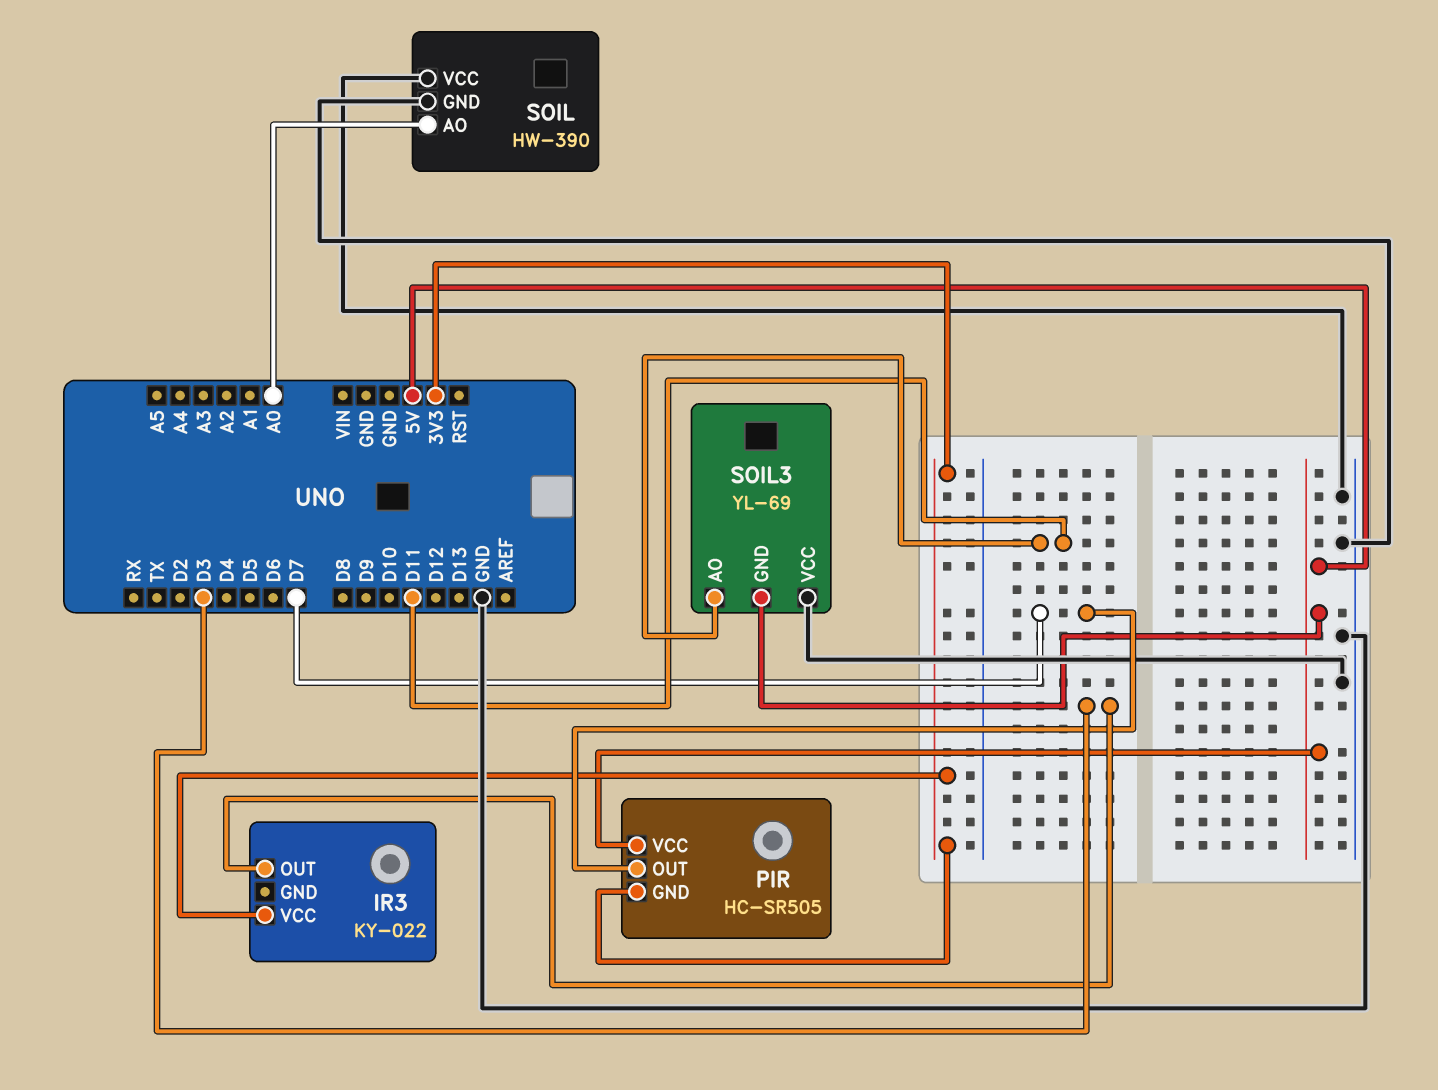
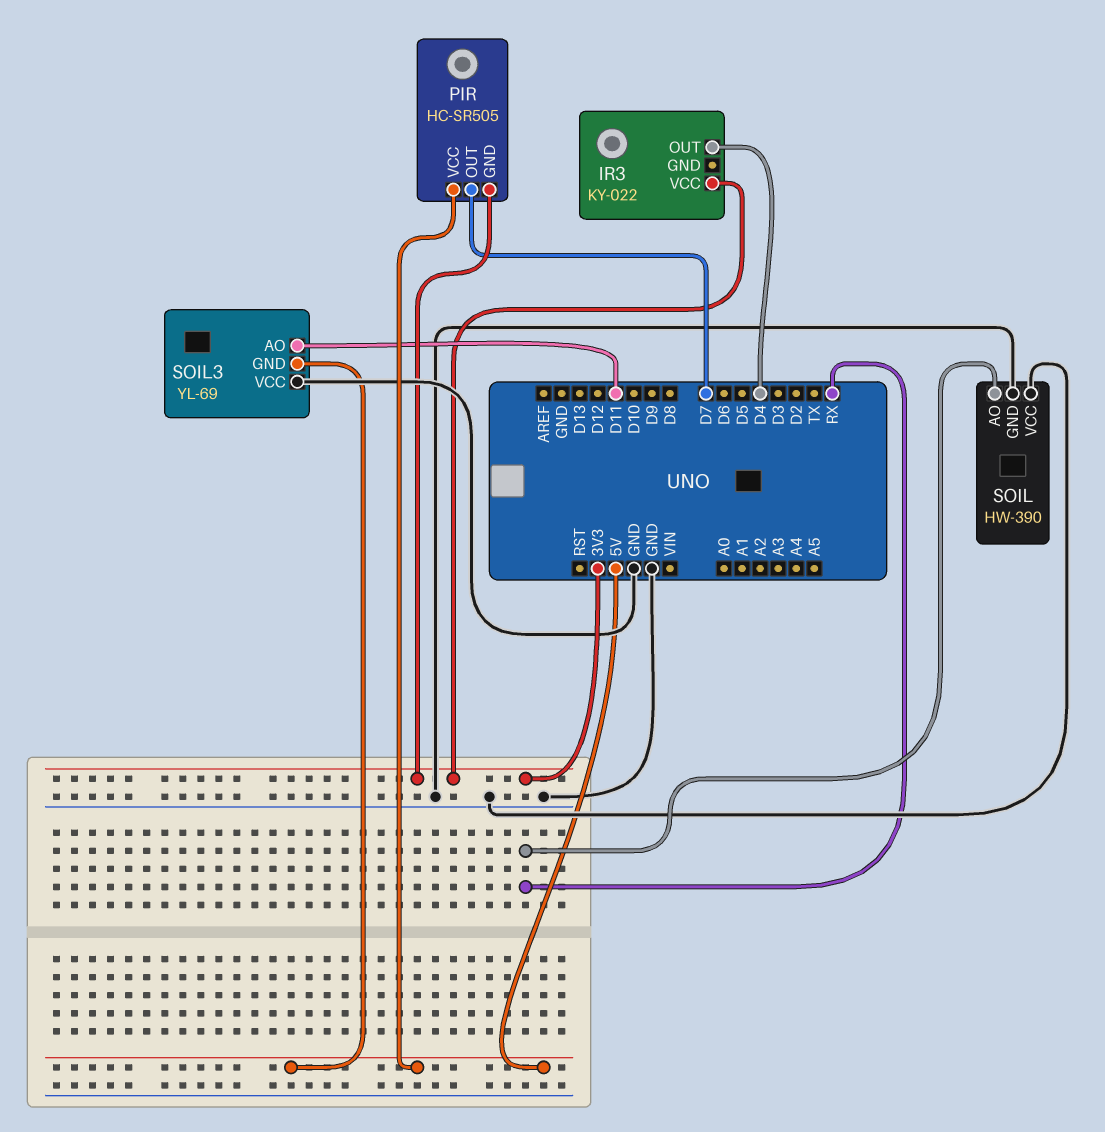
IR3 pin OUT: D3 -> D4
SOIL pin AO: A0 -> RX

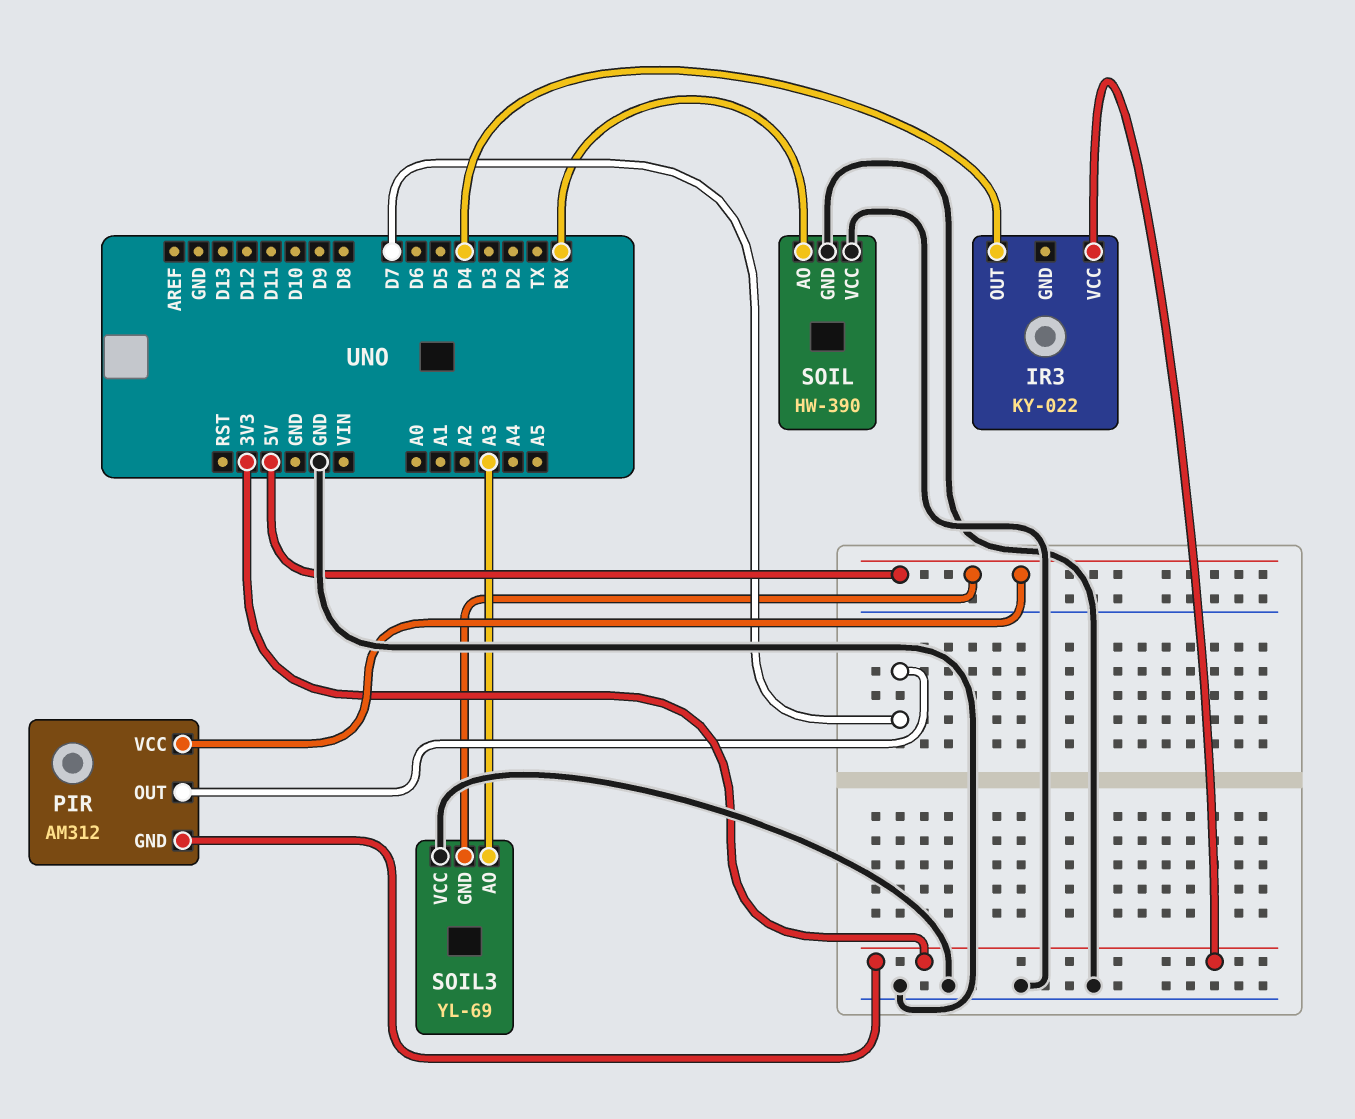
PIR: HC-SR505 -> AM312
SOIL3 pin AO: D11 -> A3

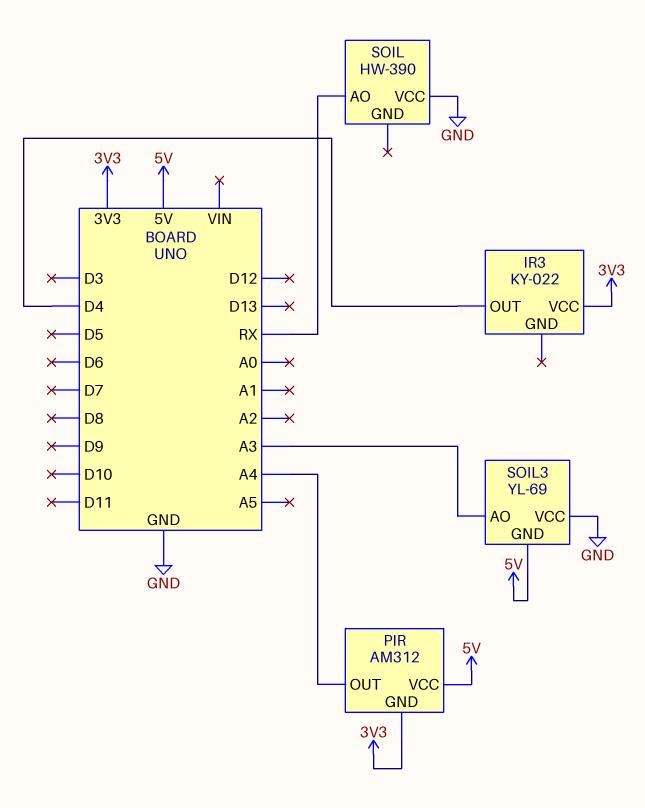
PIR pin OUT: D7 -> A4
SOIL pin GND: GND -> none

